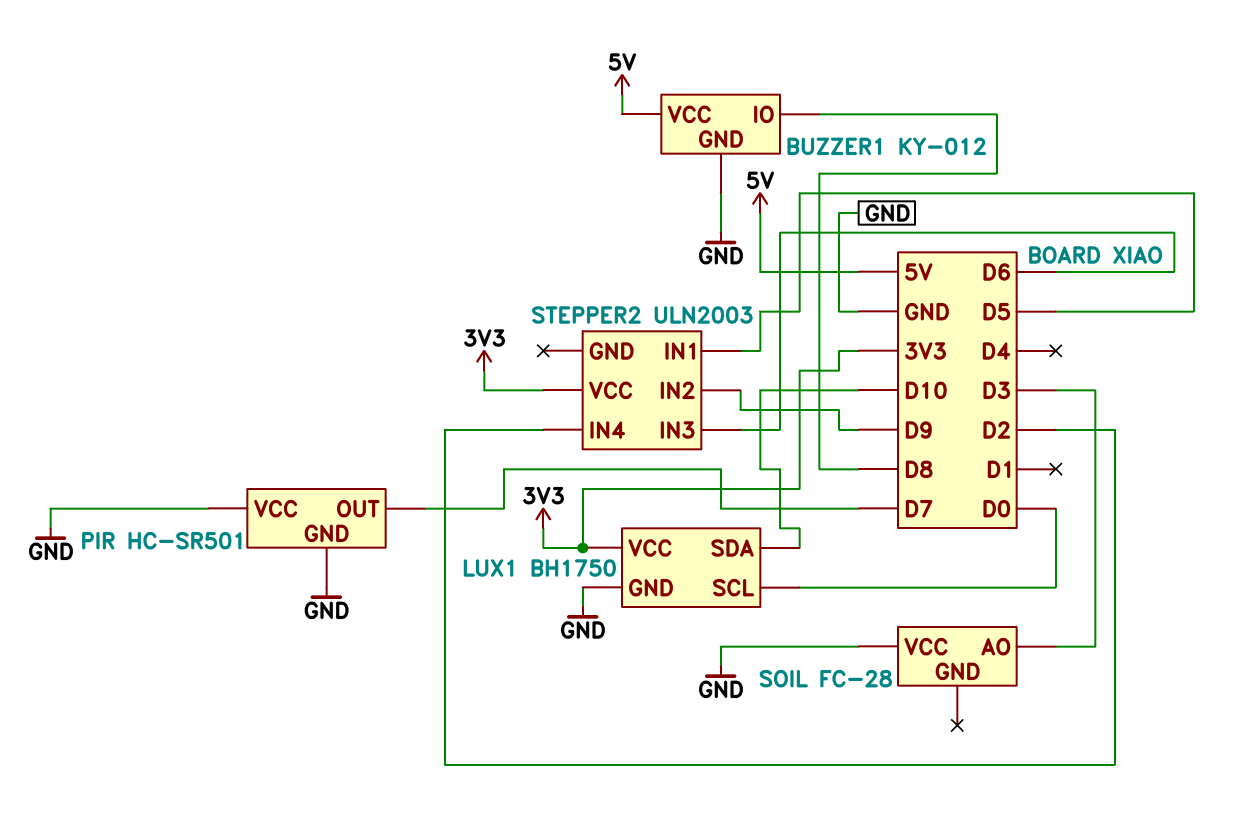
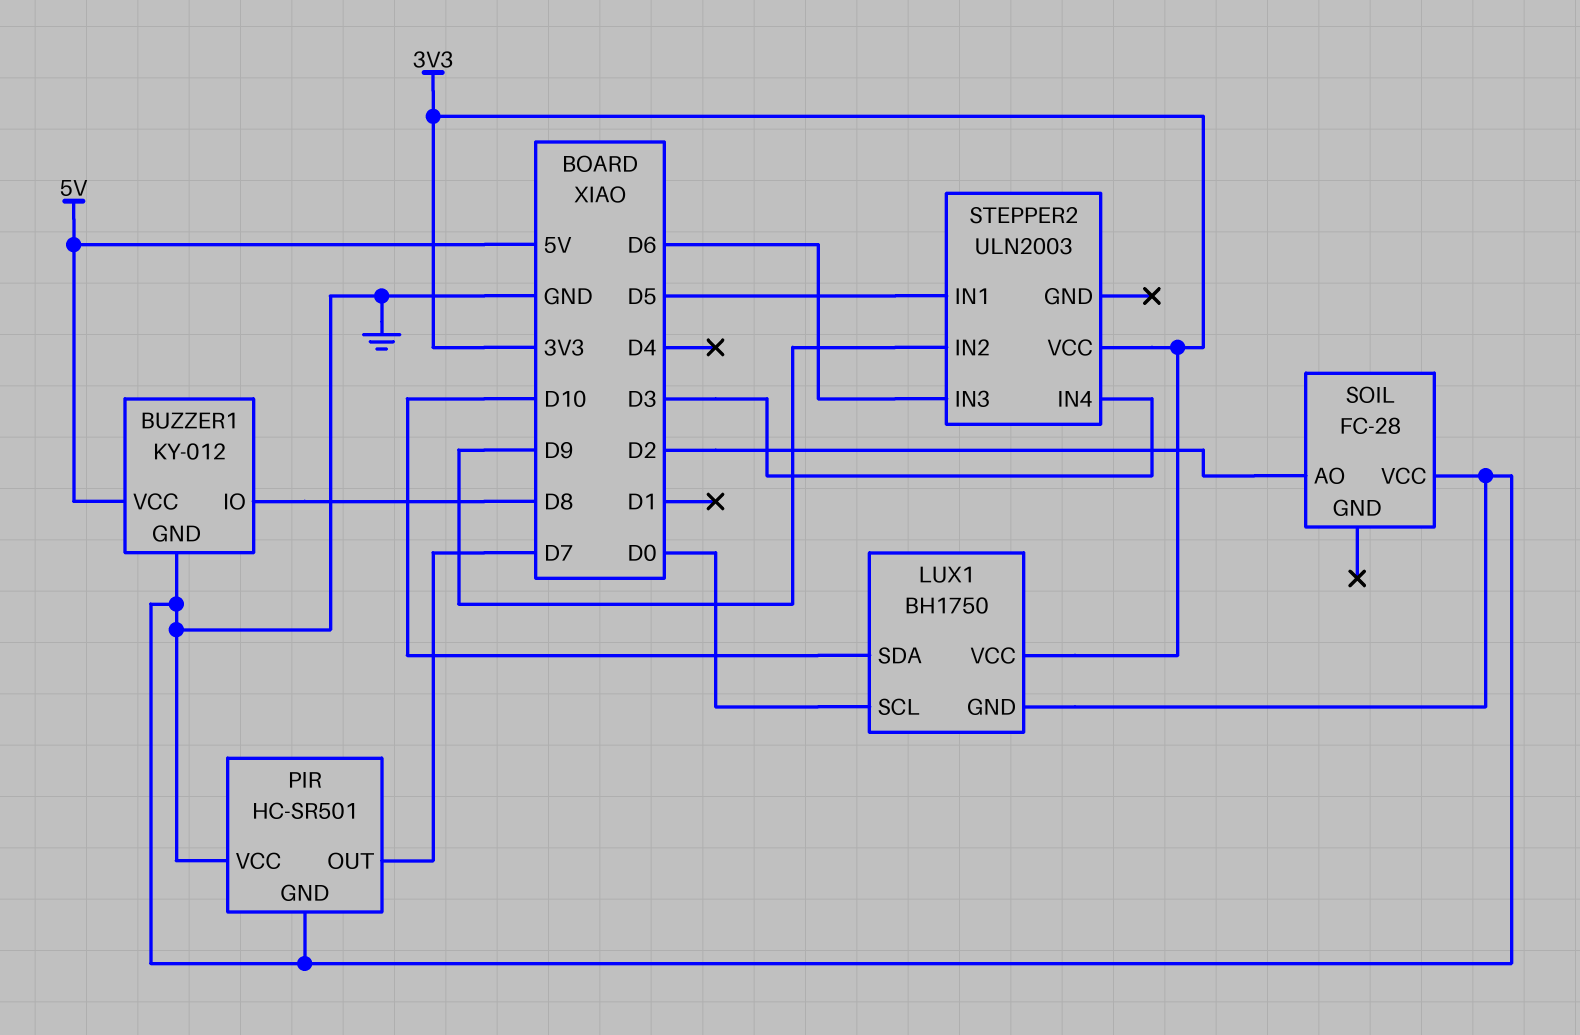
SOIL pin AO: D3 -> D2
STEPPER2 pin IN4: D2 -> D3

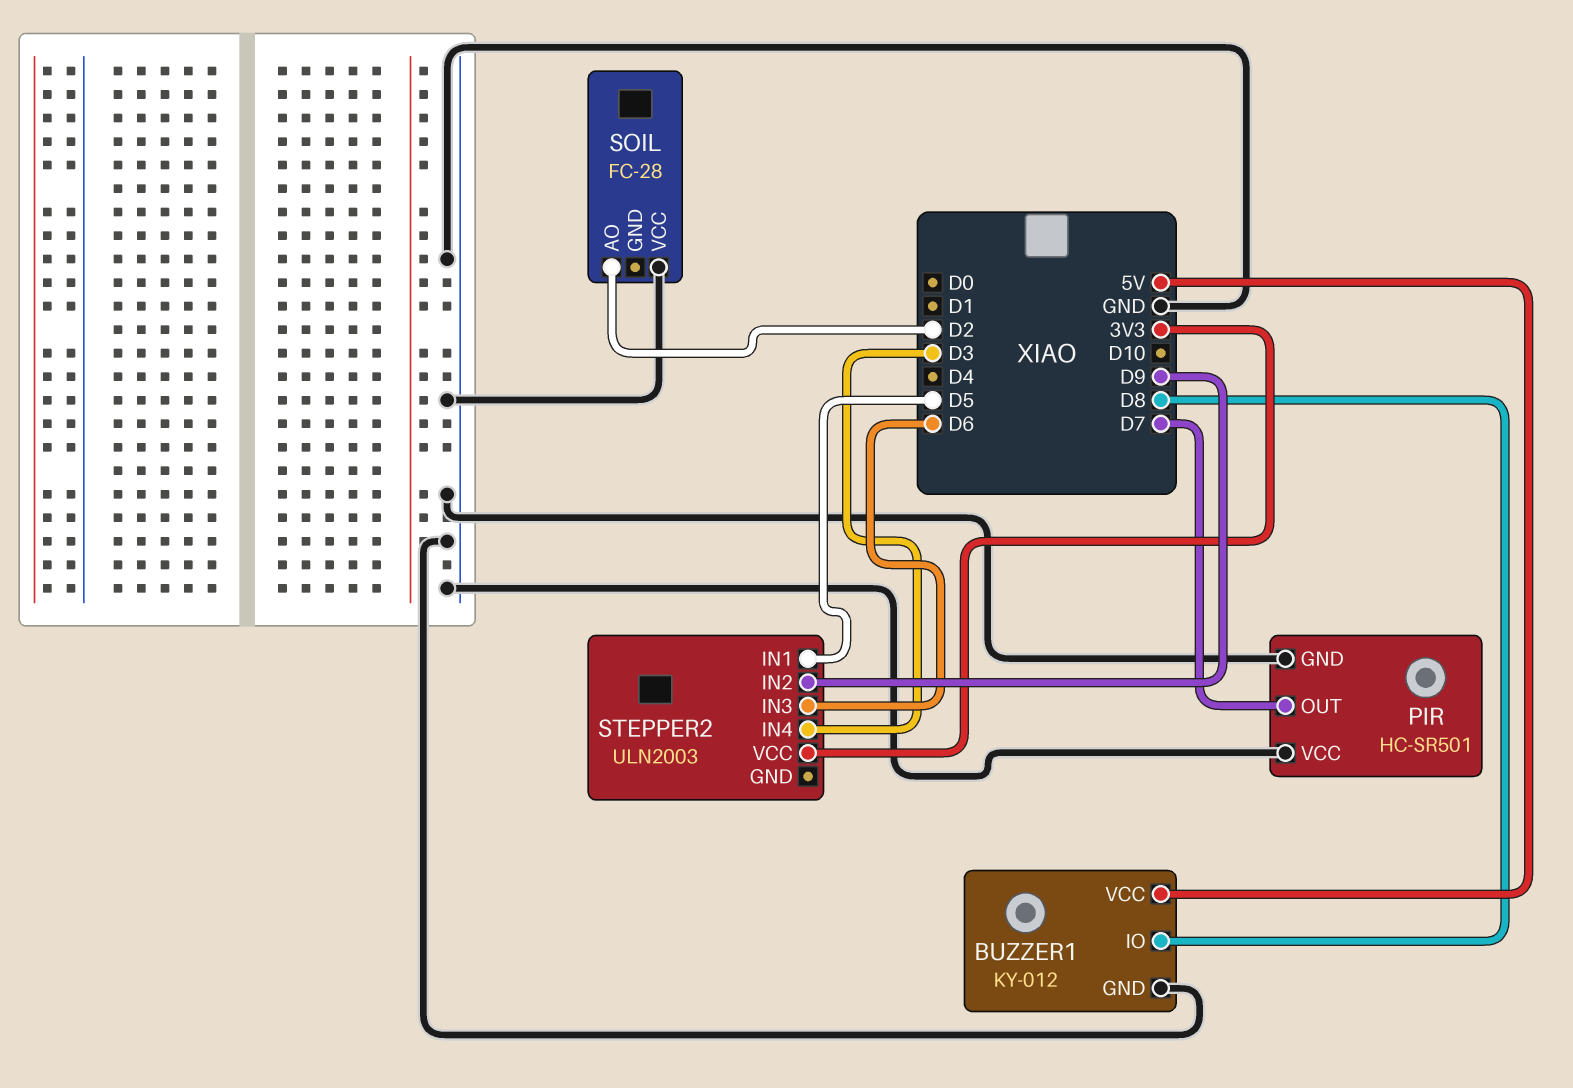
LUX1: BH1750 -> none
LUX1 pin GND: GND -> none
LUX1 pin SCL: D0 -> none
LUX1 pin SDA: D10 -> none
LUX1 pin VCC: 3V3 -> none

